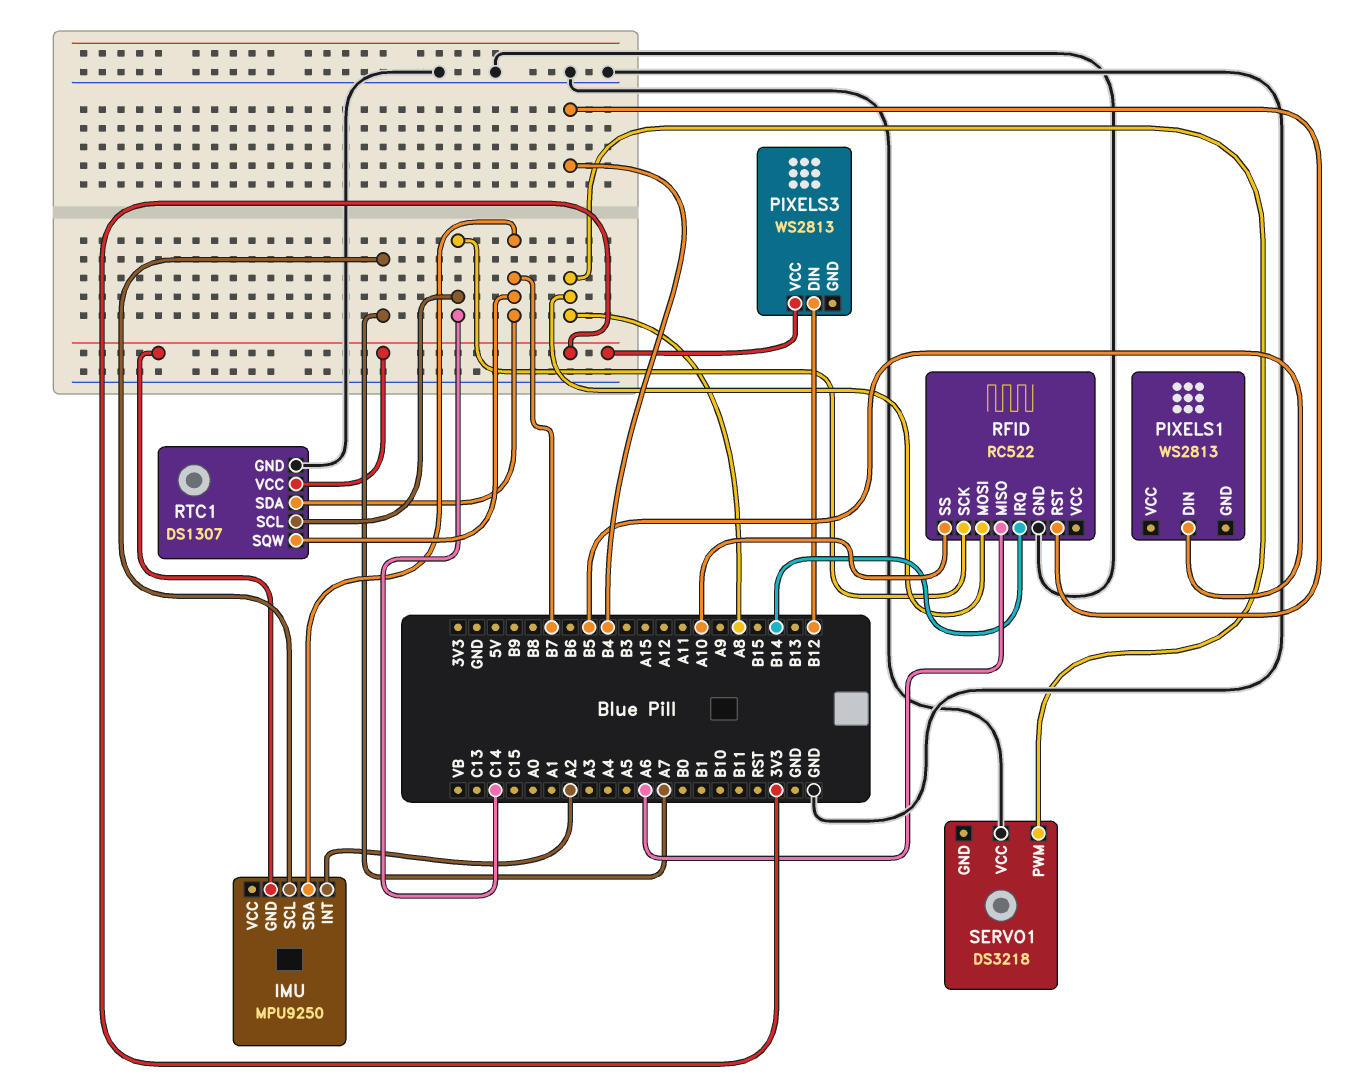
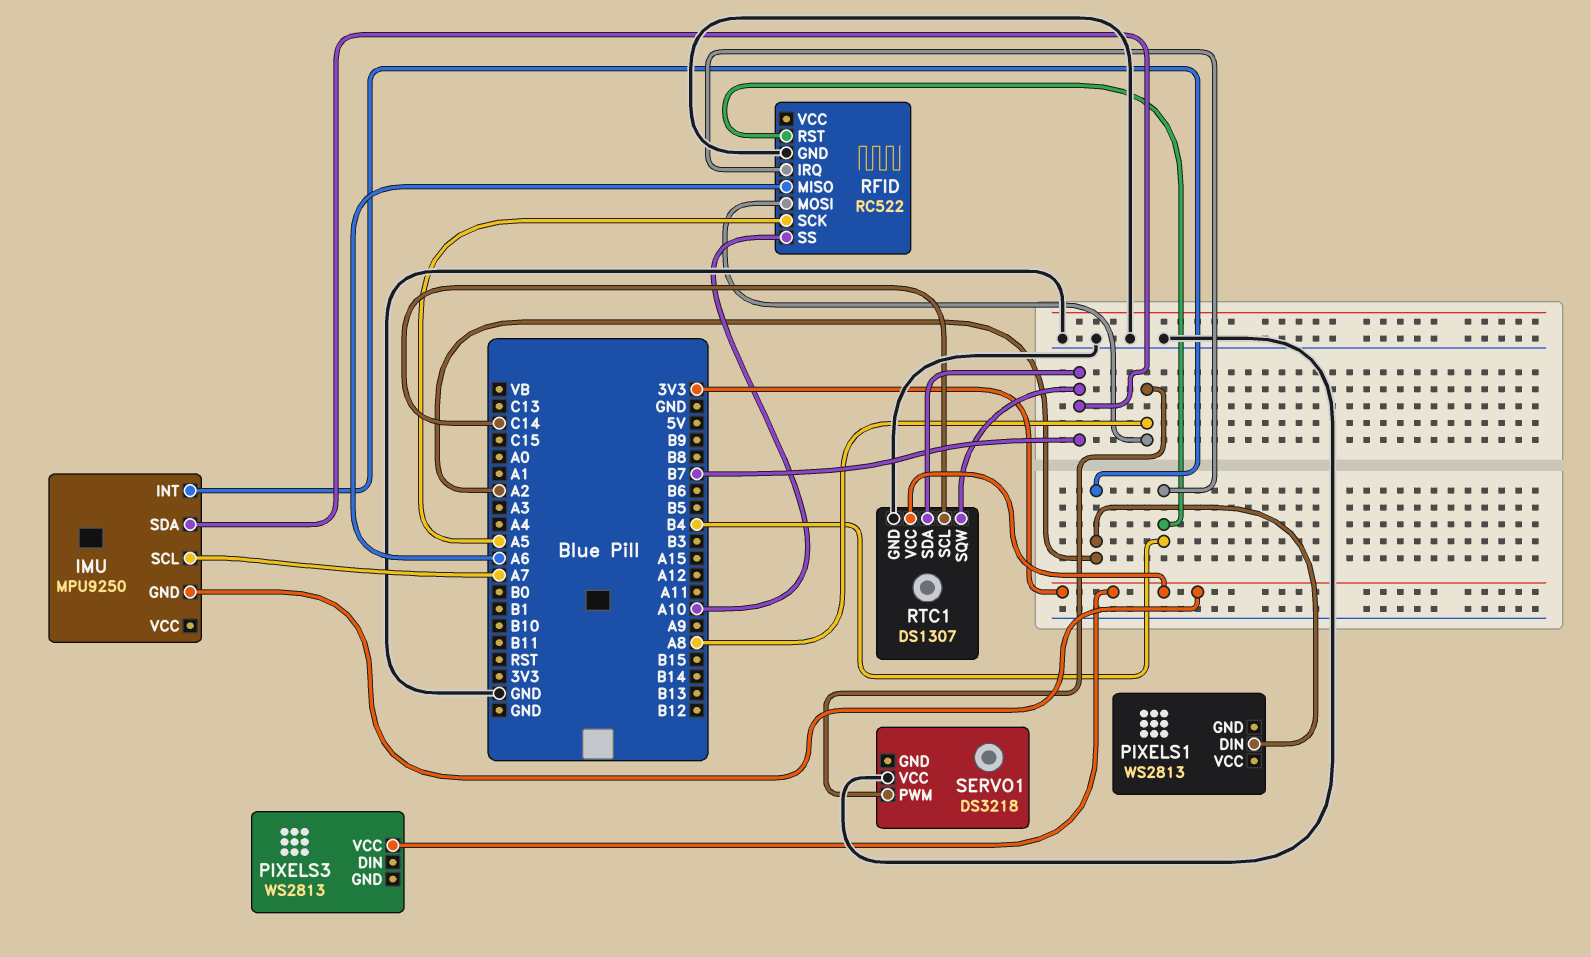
PIXELS1 pin DIN: B5 -> A2
PIXELS3 pin DIN: B12 -> none
RFID pin IRQ: B14 -> B4
RFID pin SCK: C14 -> A5

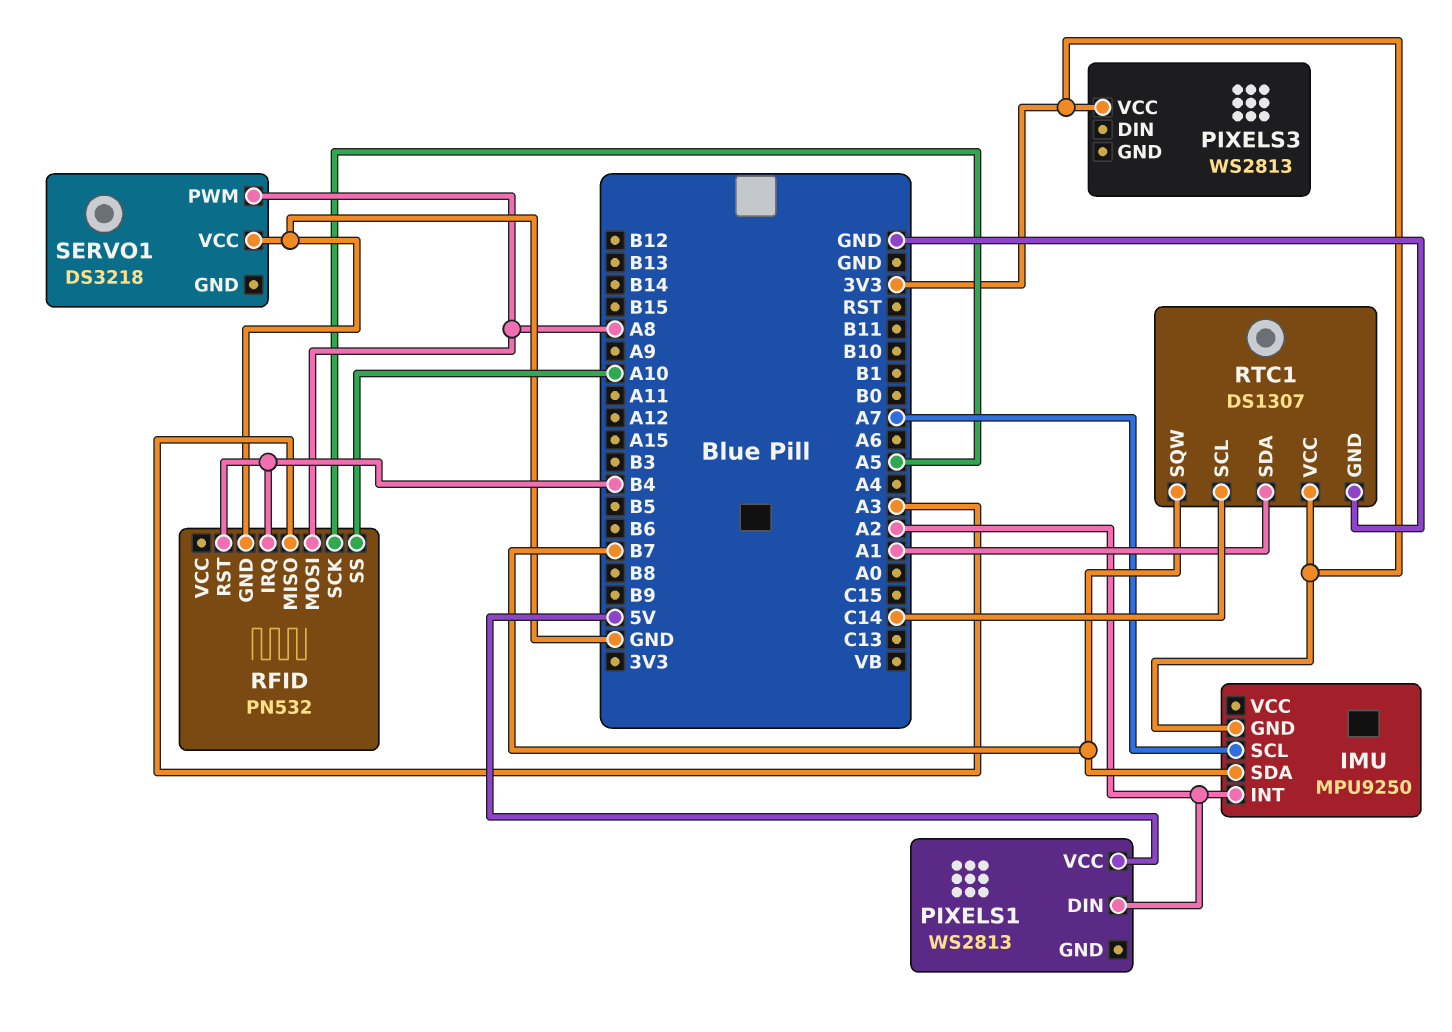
PIXELS1 pin VCC: none -> 5V
RFID: RC522 -> PN532
RFID pin MISO: A6 -> A3
RTC1 pin SDA: B7 -> A1

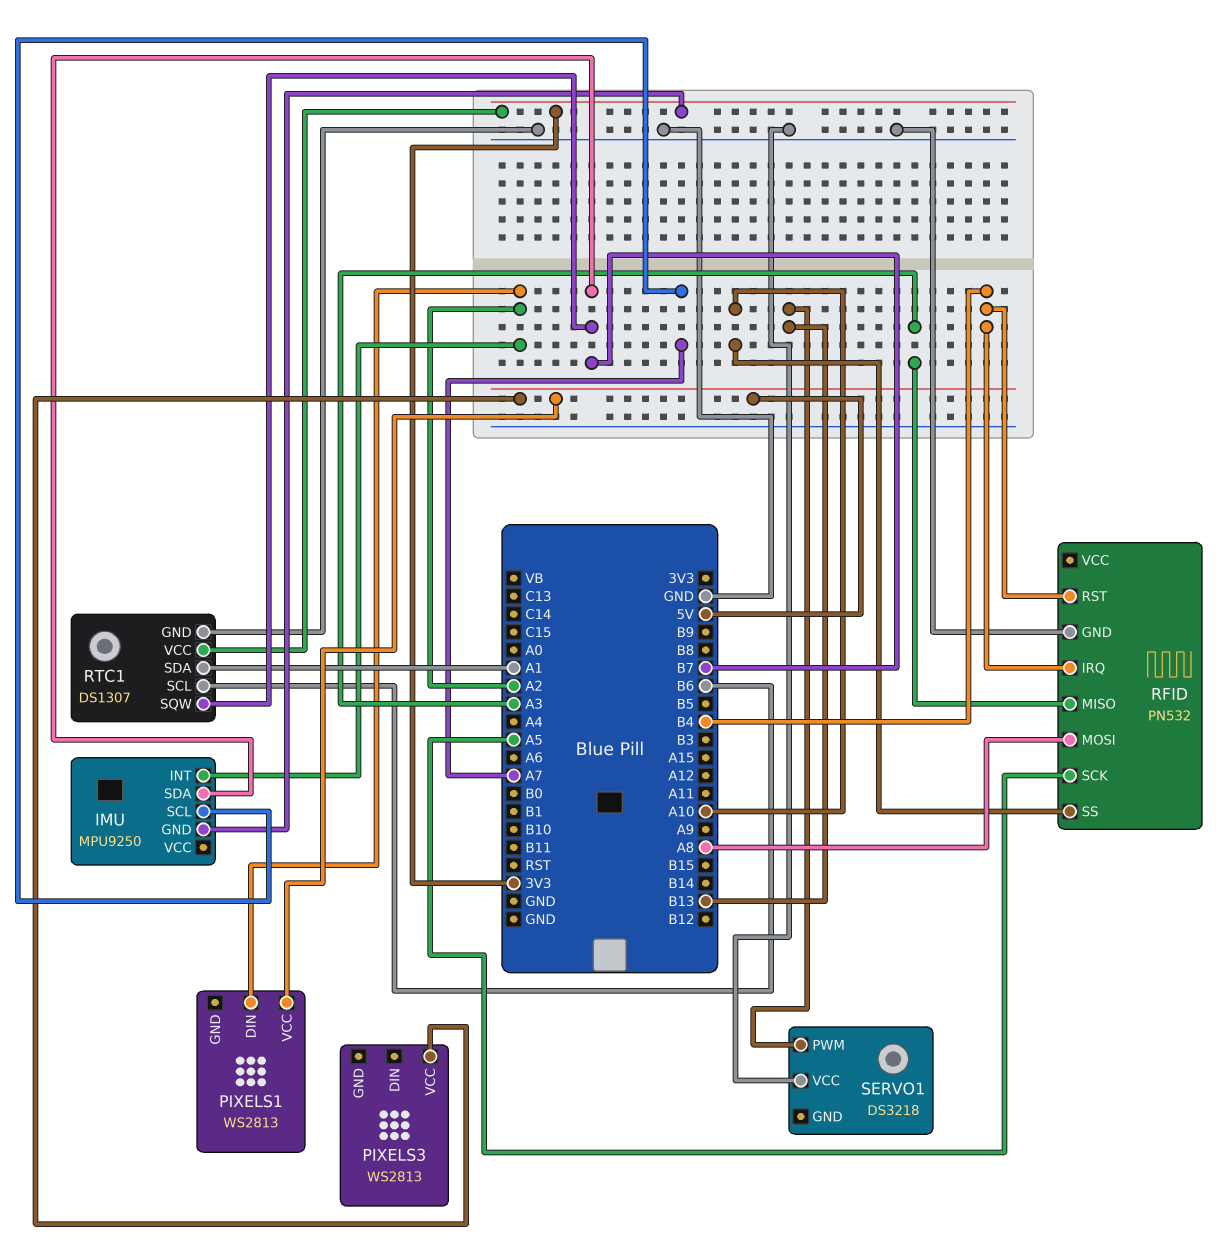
PIXELS3 pin VCC: 3V3 -> 5V
RTC1 pin SCL: C14 -> B6
SERVO1 pin PWM: A8 -> B13

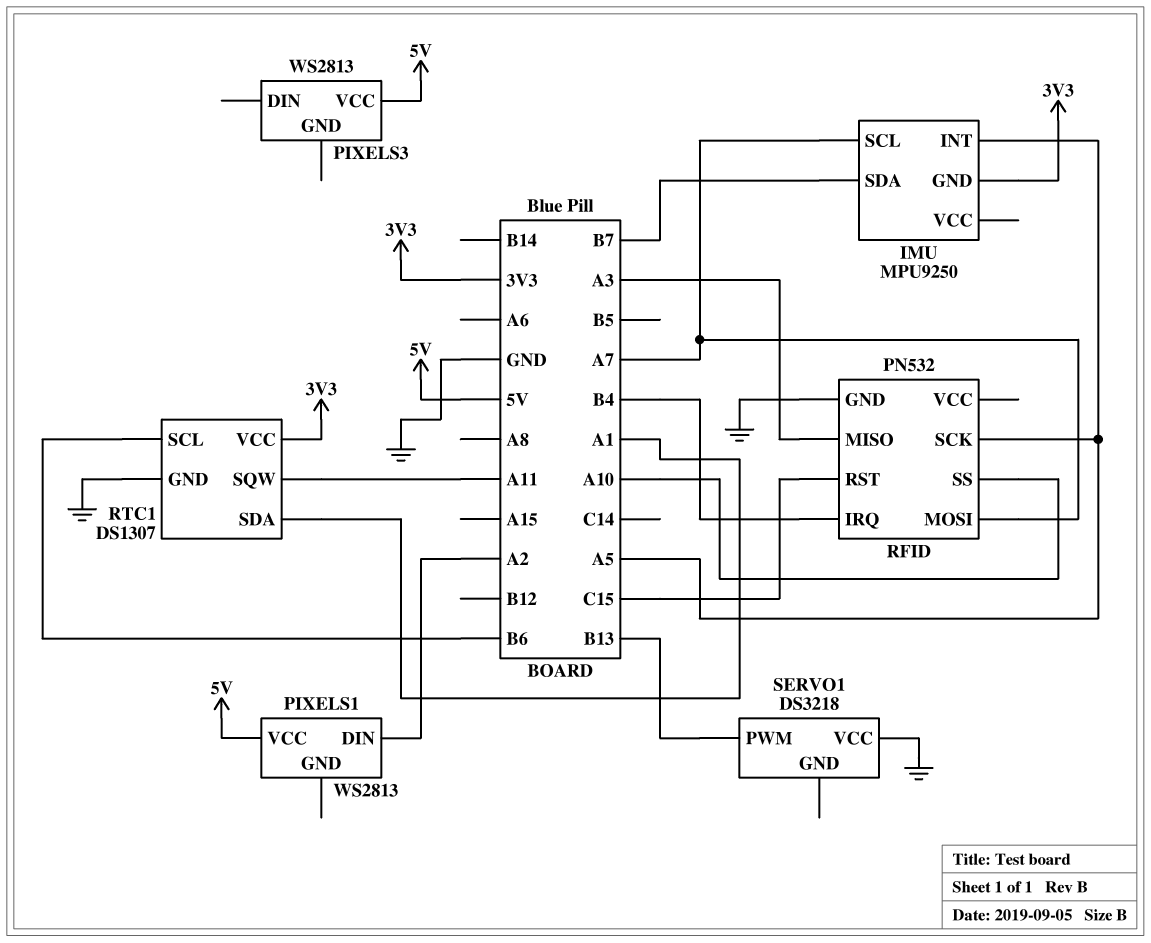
IMU pin INT: A2 -> A5
RFID pin MOSI: A8 -> A7
RFID pin RST: B4 -> C15
RTC1 pin SQW: B7 -> A11

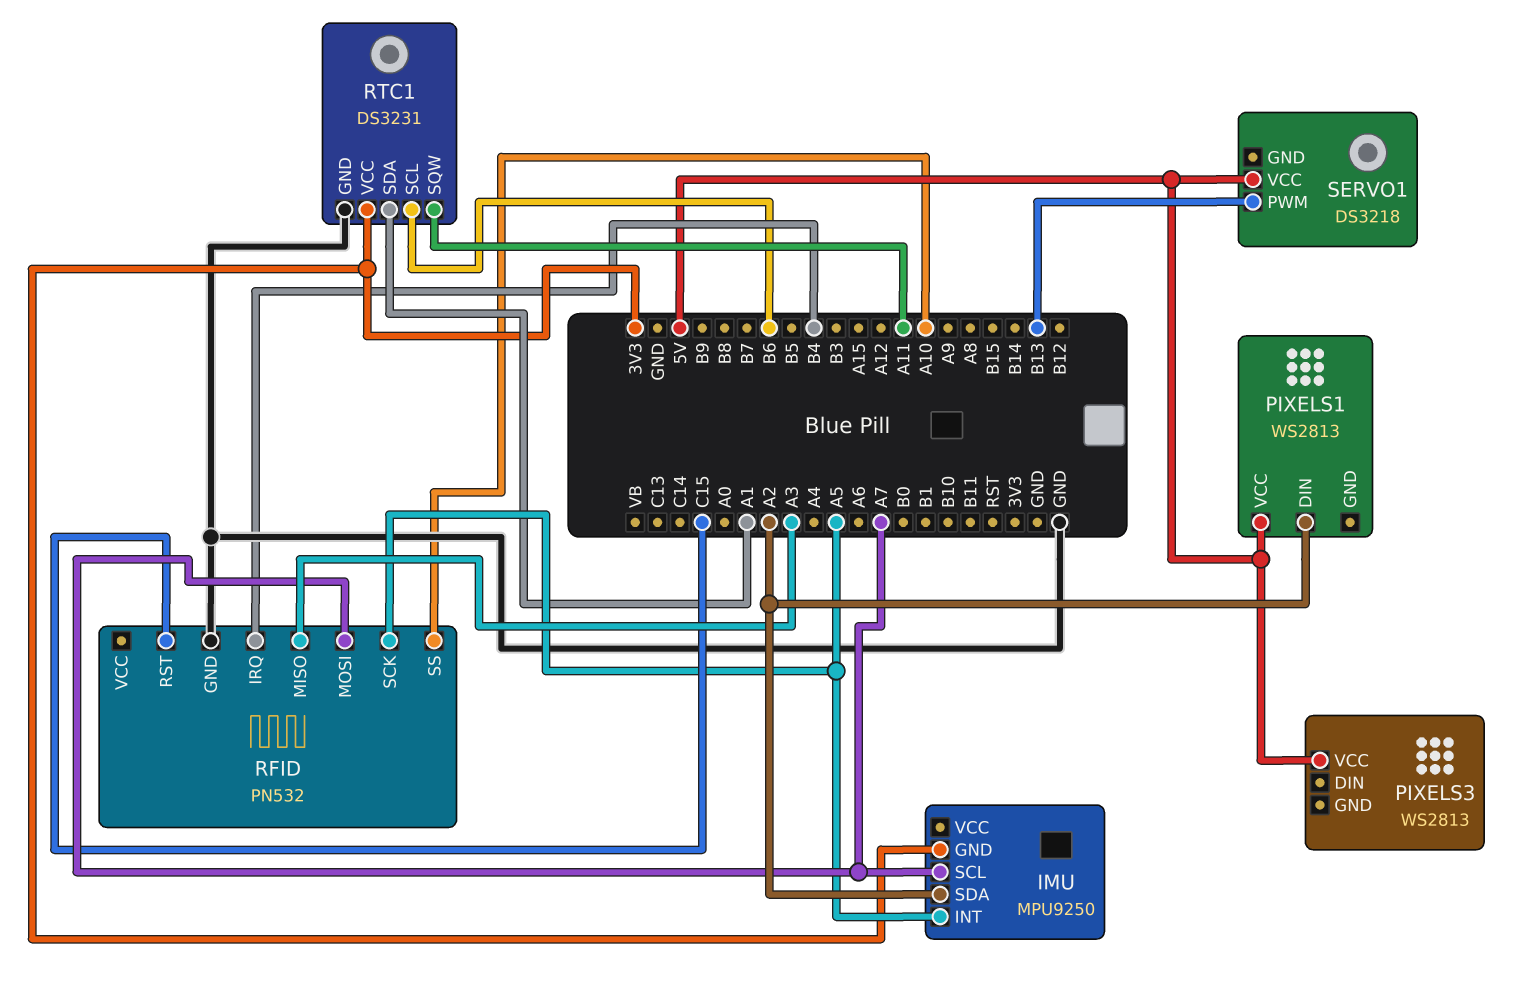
IMU pin SDA: B7 -> A2
RTC1: DS1307 -> DS3231
SERVO1 pin VCC: GND -> 5V

